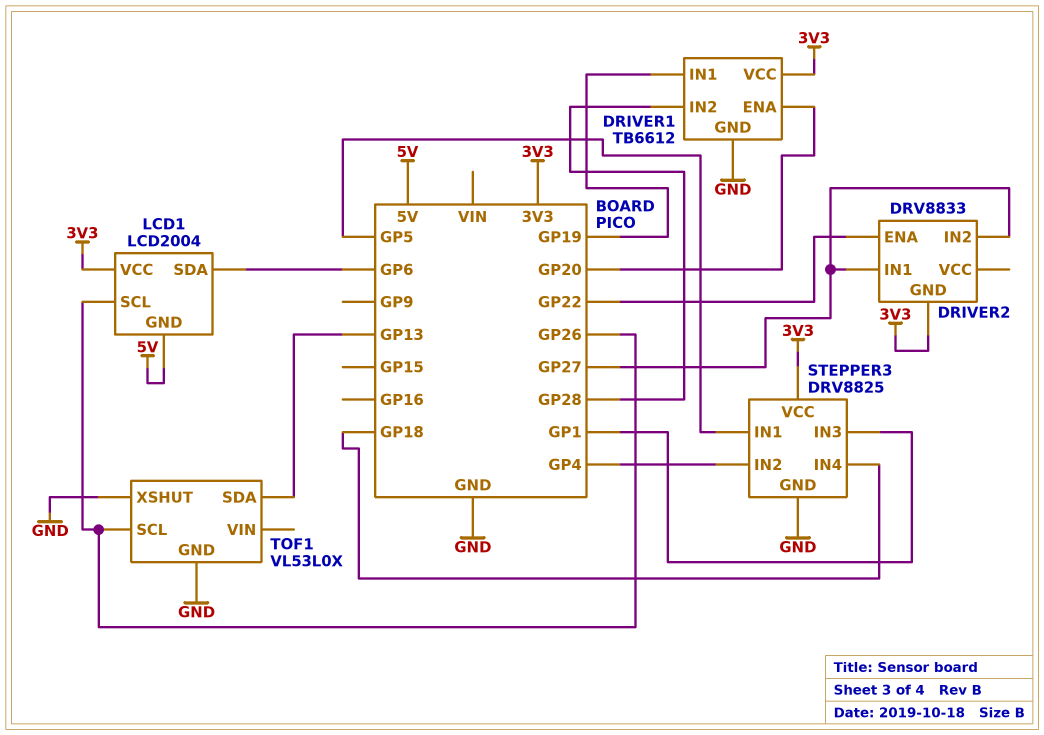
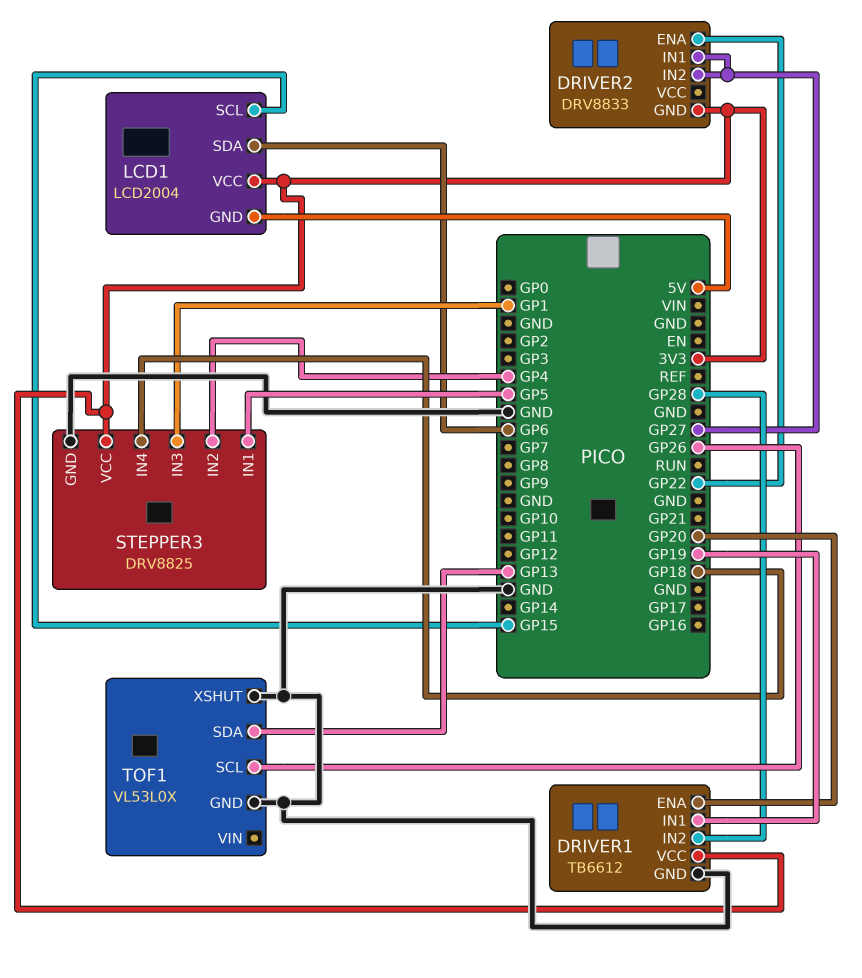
LCD1 pin SCL: GP26 -> GP15

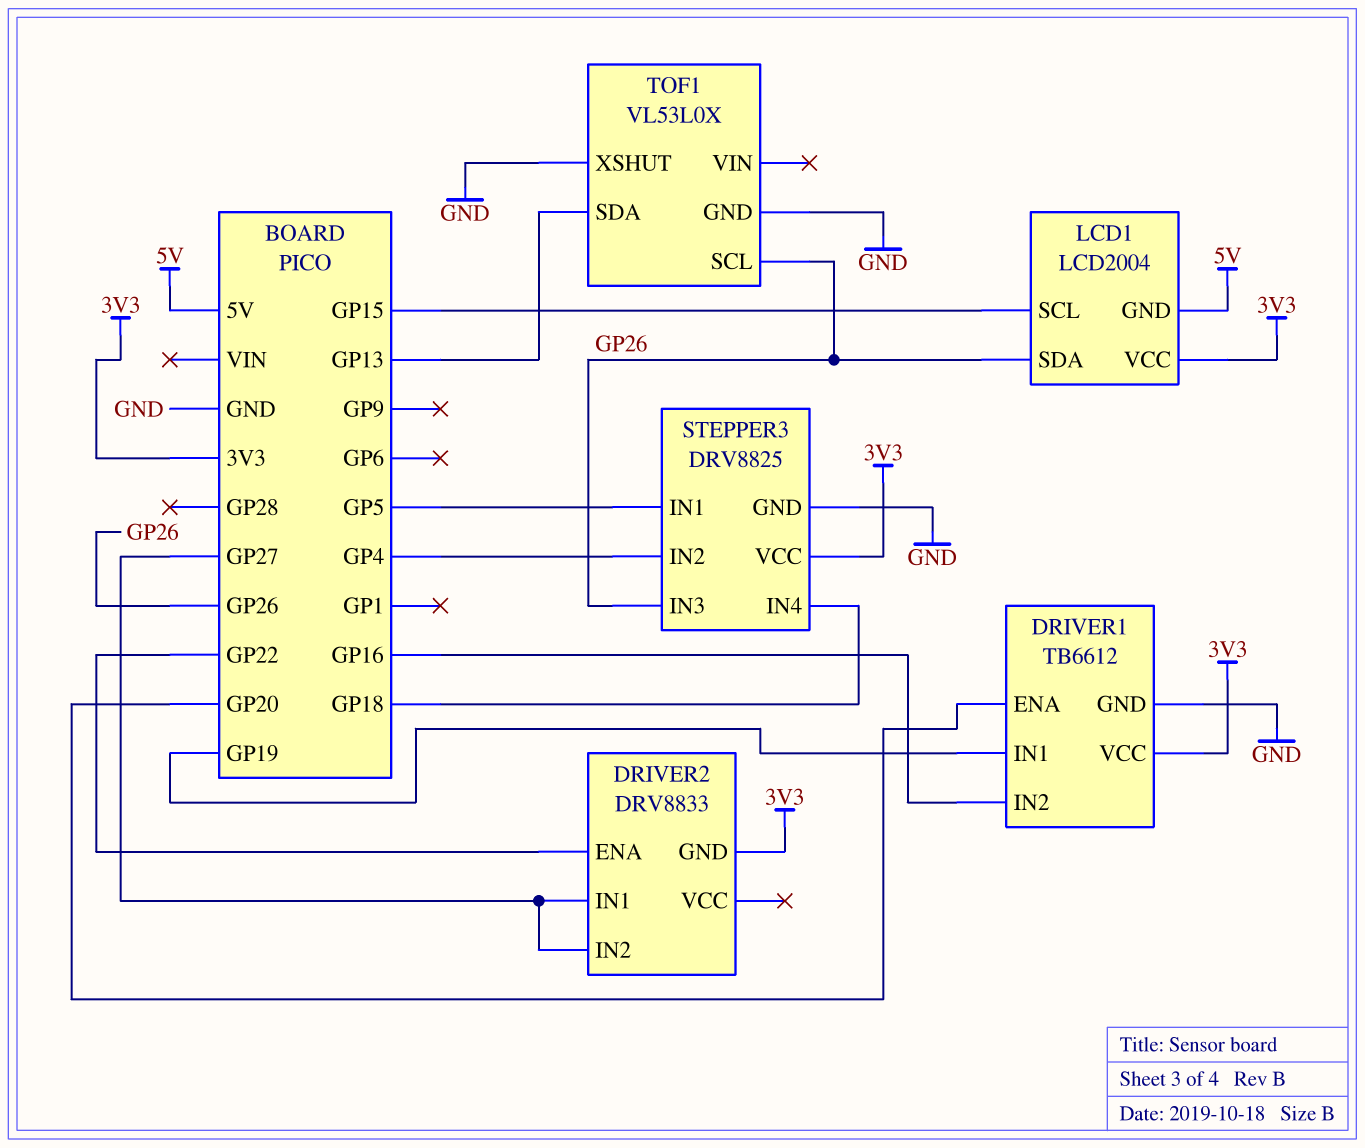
DRIVER1 pin IN2: GP28 -> GP16
LCD1 pin SDA: GP6 -> GP26
STEPPER3 pin IN3: GP1 -> GP26

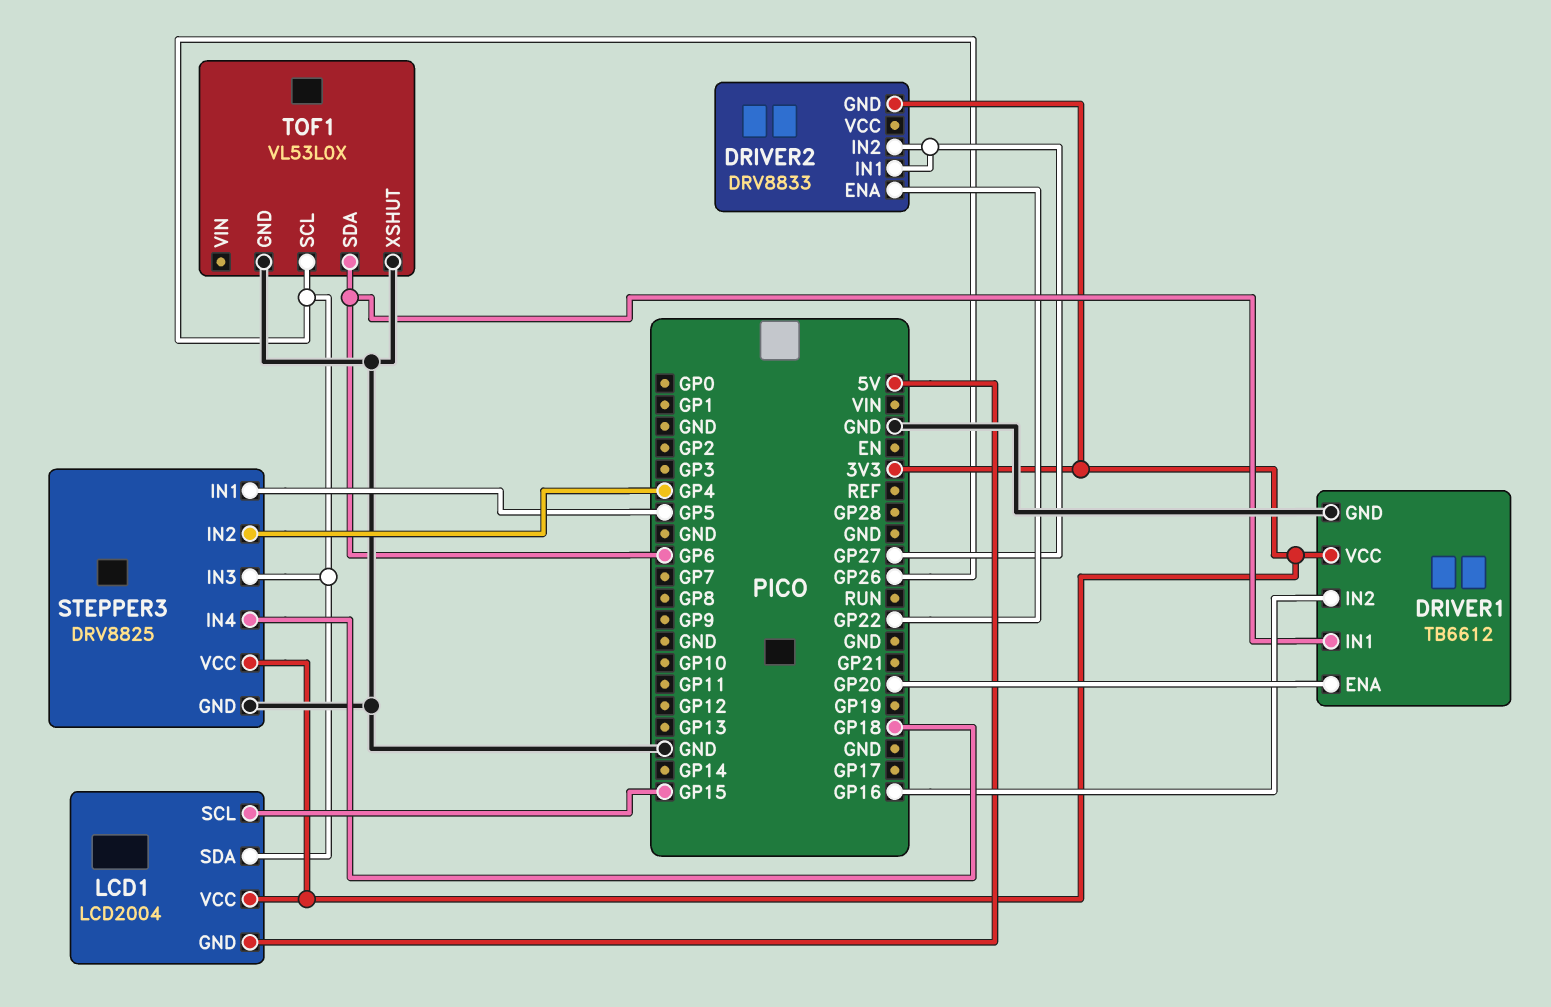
DRIVER1 pin IN1: GP19 -> GP6
TOF1 pin SDA: GP13 -> GP6

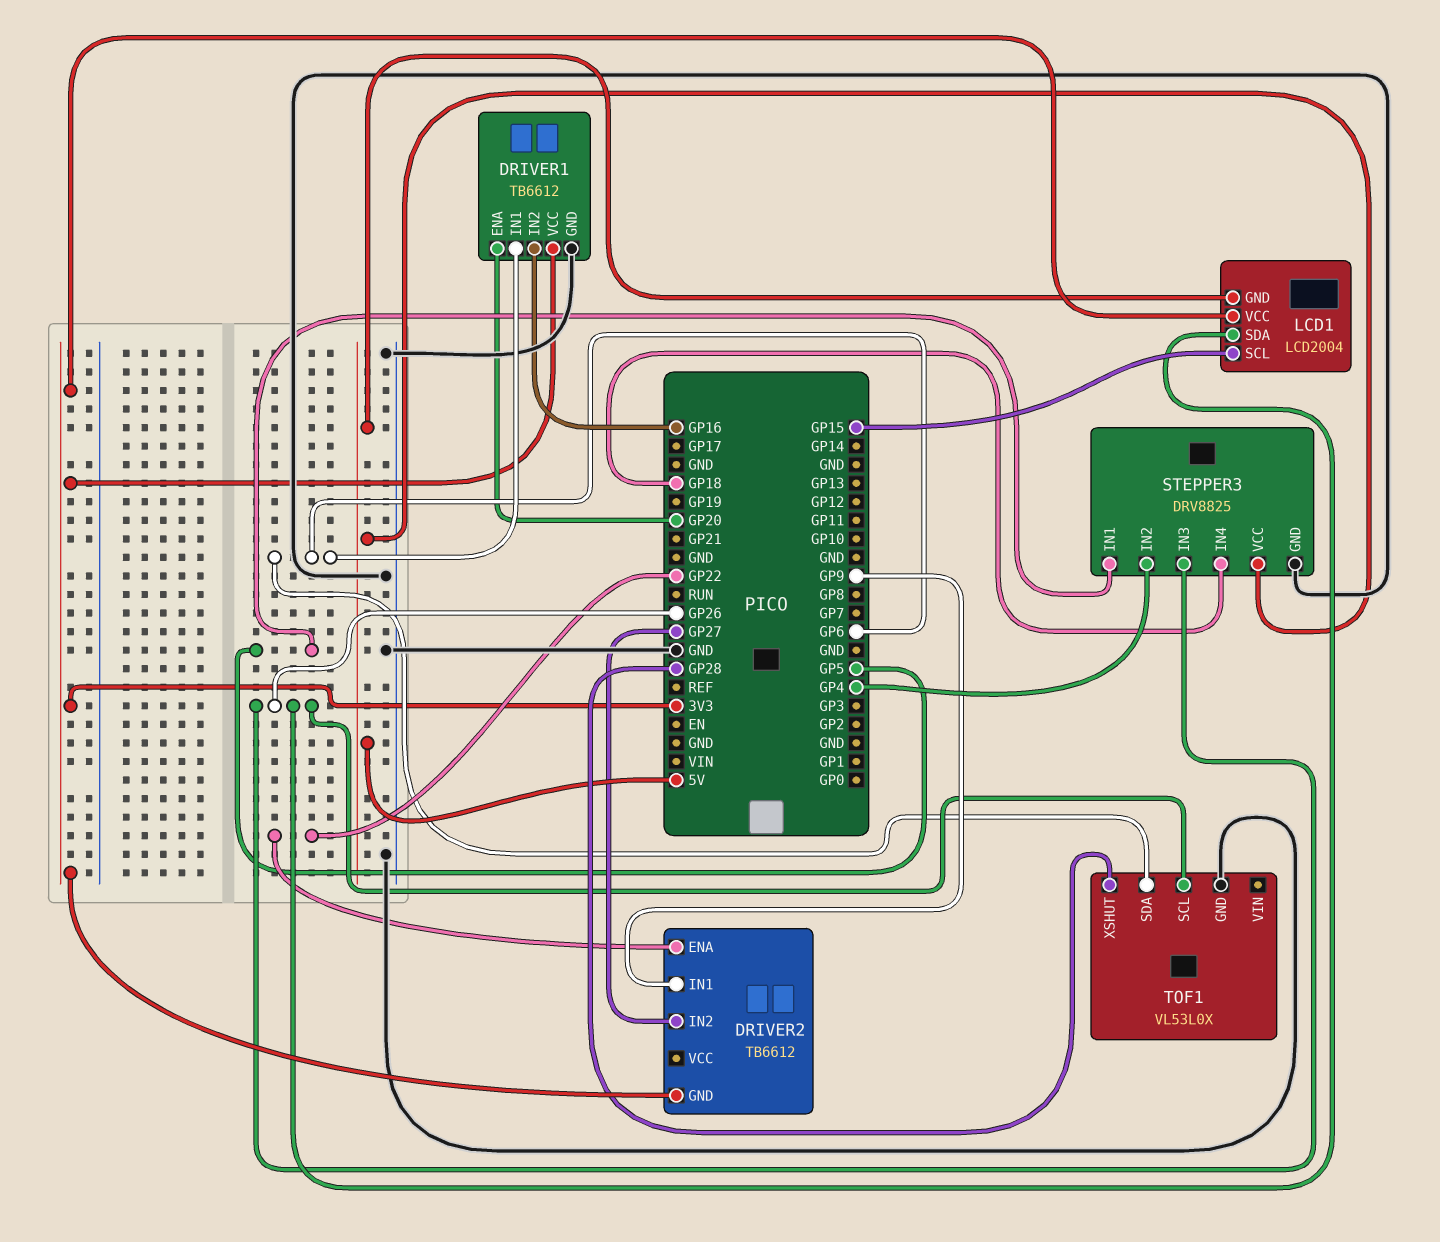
DRIVER2: DRV8833 -> TB6612
DRIVER2 pin IN1: GP27 -> GP9
STEPPER3 pin VCC: 3V3 -> 5V
TOF1 pin XSHUT: GND -> GP28

